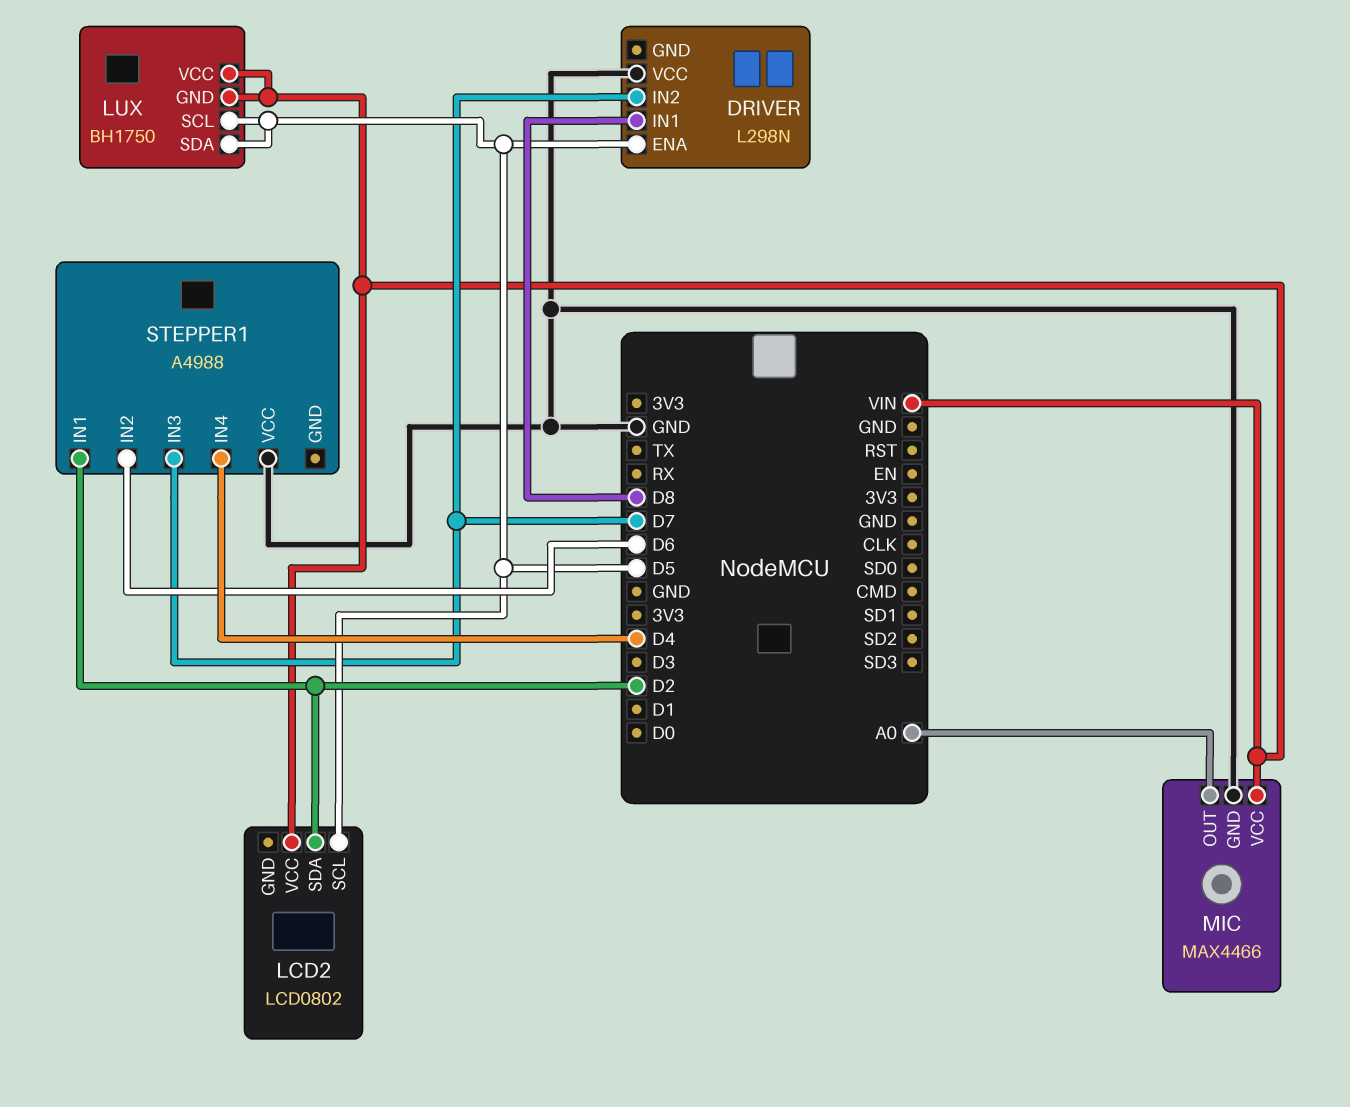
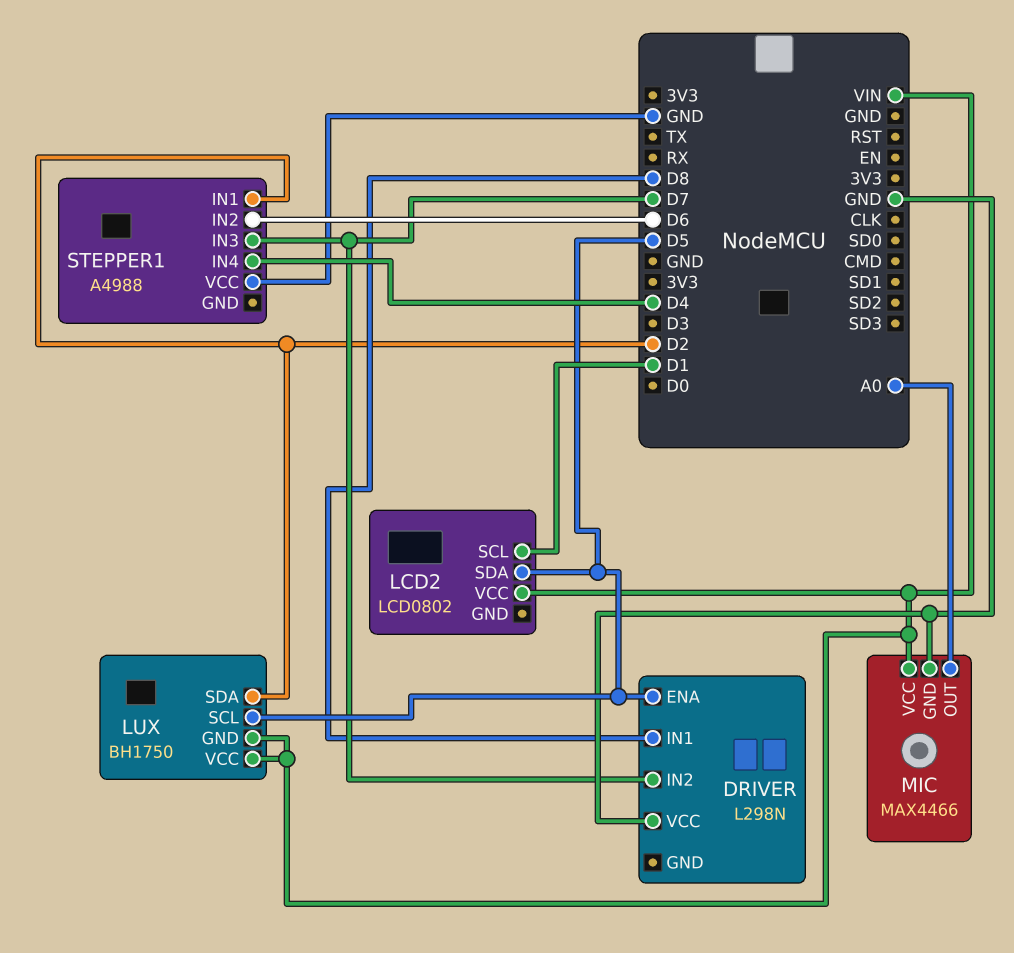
LCD2 pin SCL: D5 -> D1
LCD2 pin SDA: D2 -> D5
LUX pin SDA: D5 -> D2

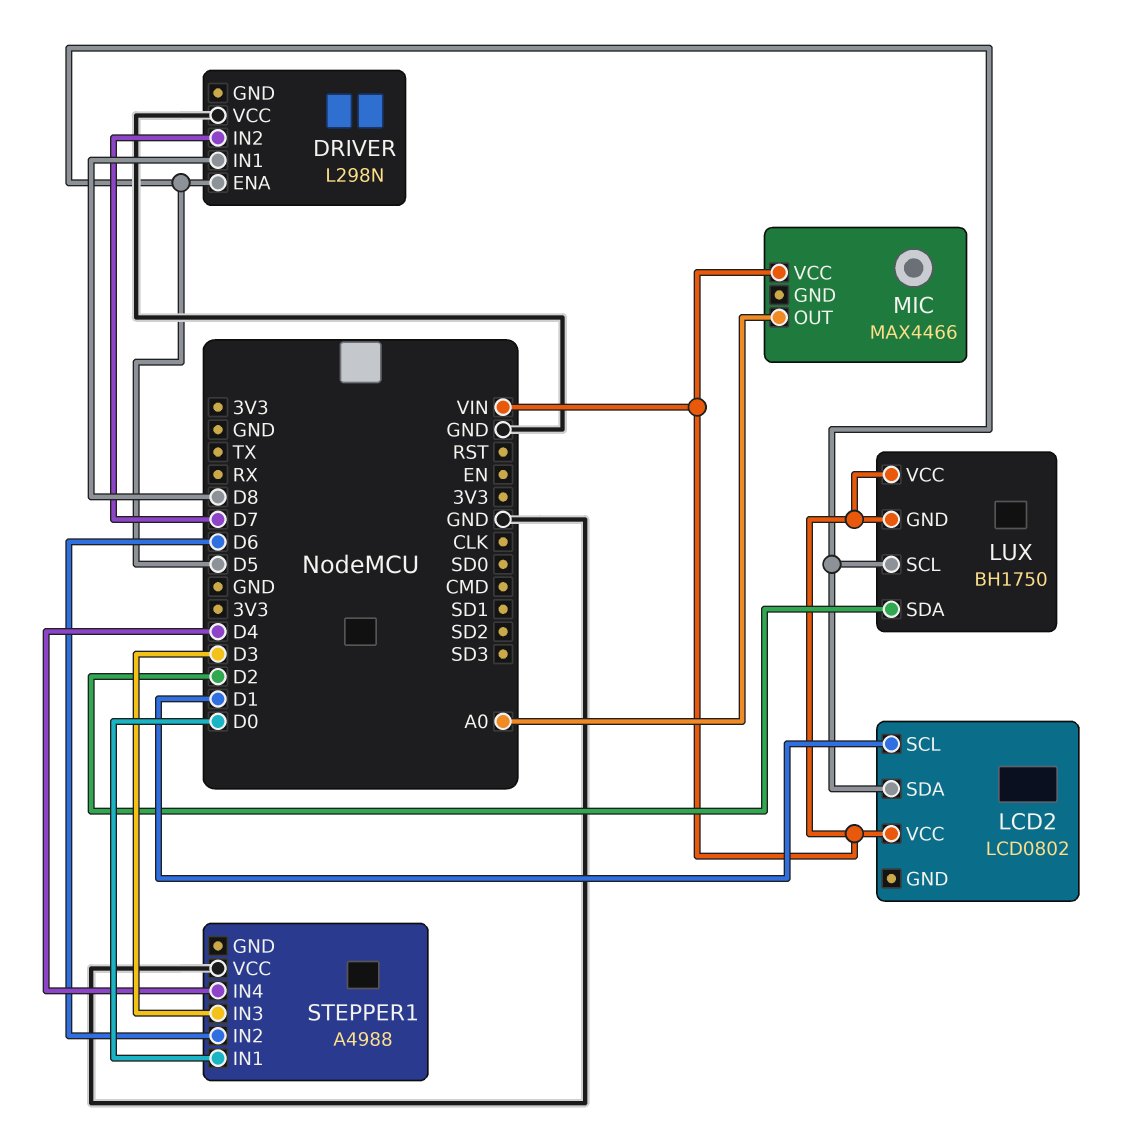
MIC pin GND: GND -> none
STEPPER1 pin IN1: D2 -> D0
STEPPER1 pin IN3: D7 -> D3

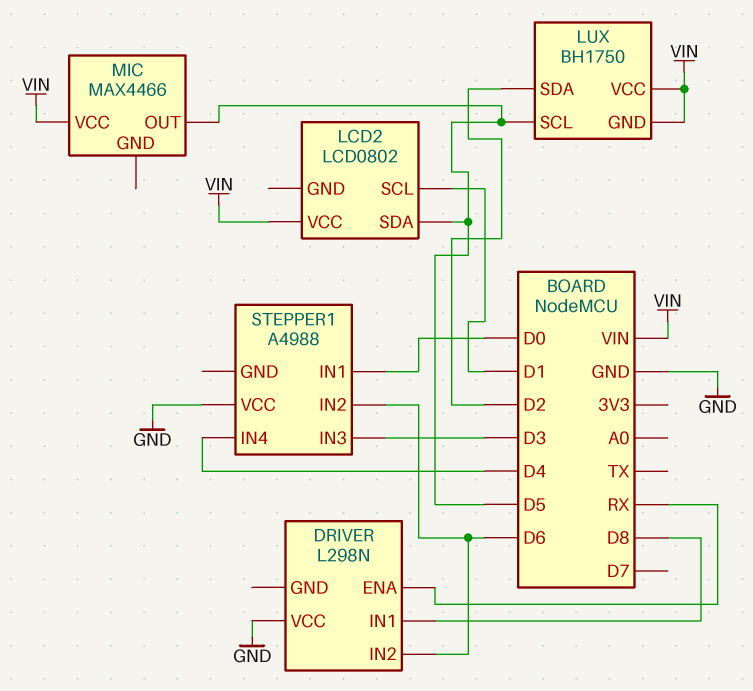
DRIVER pin ENA: D5 -> RX
DRIVER pin IN2: D7 -> D6
MIC pin OUT: A0 -> D5

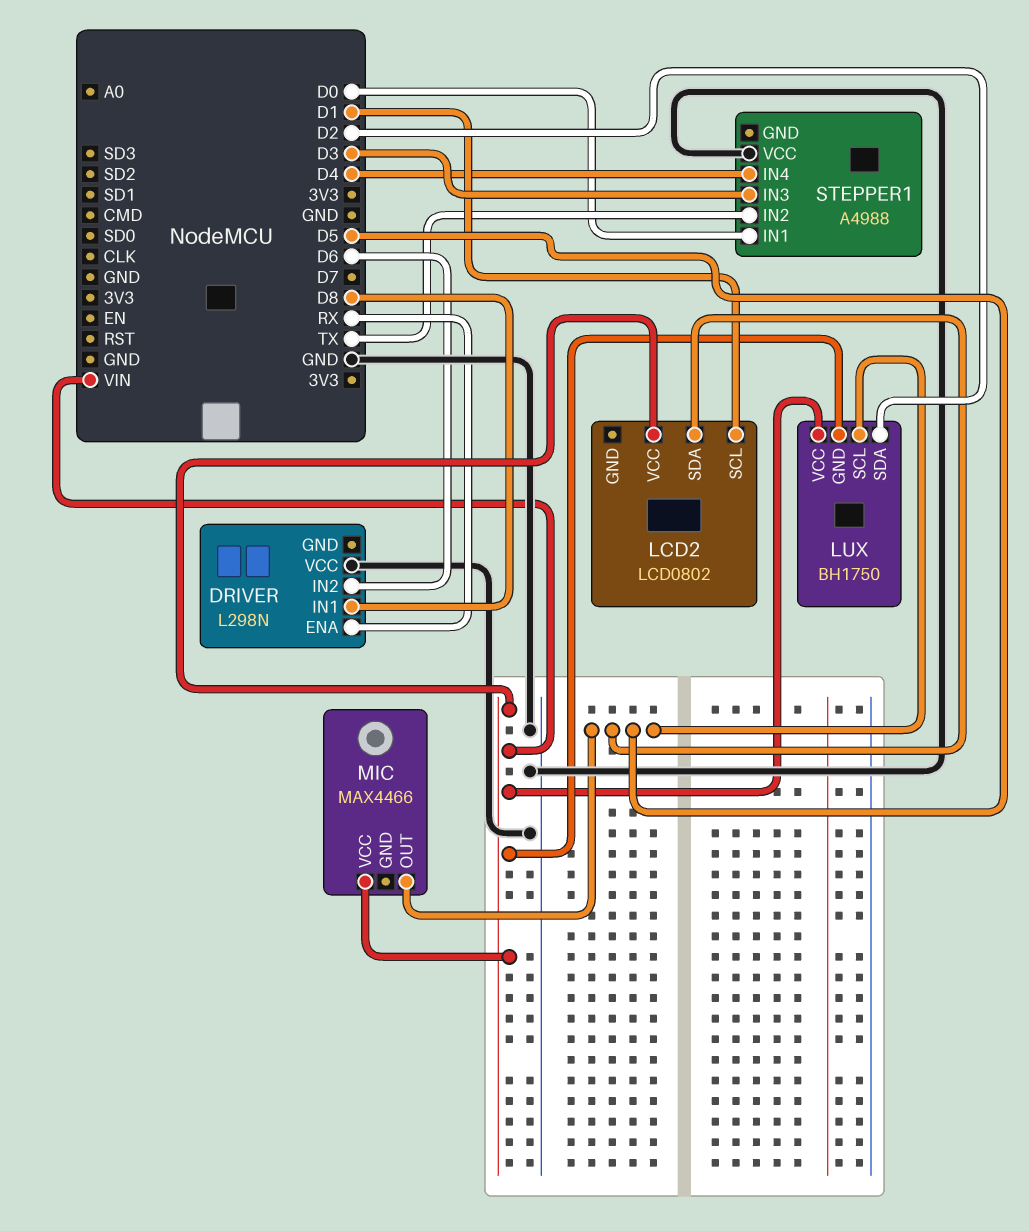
STEPPER1 pin IN2: D6 -> TX

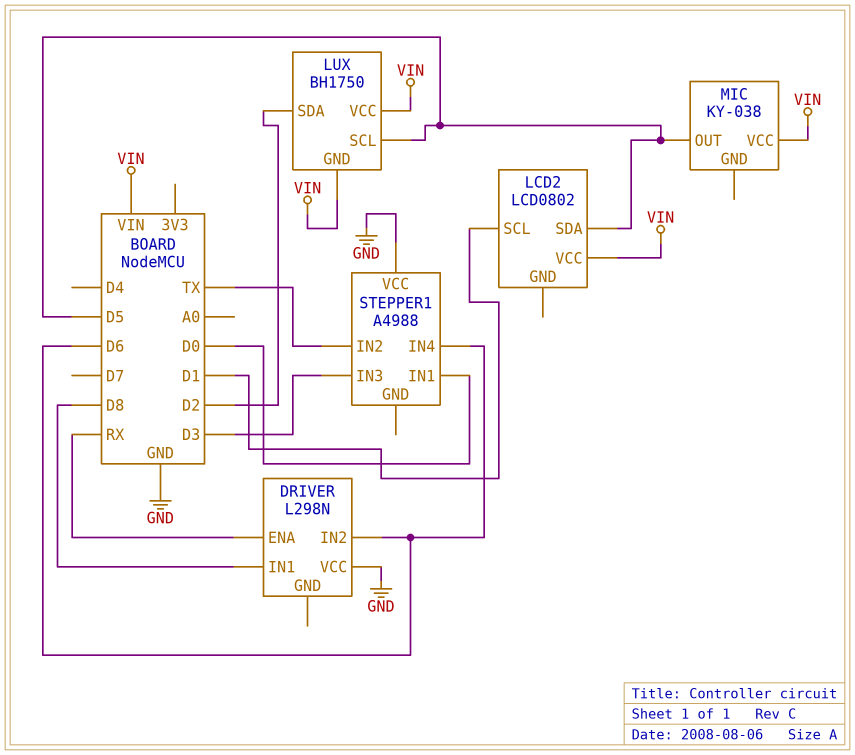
MIC: MAX4466 -> KY-038
STEPPER1 pin IN4: D4 -> D6

